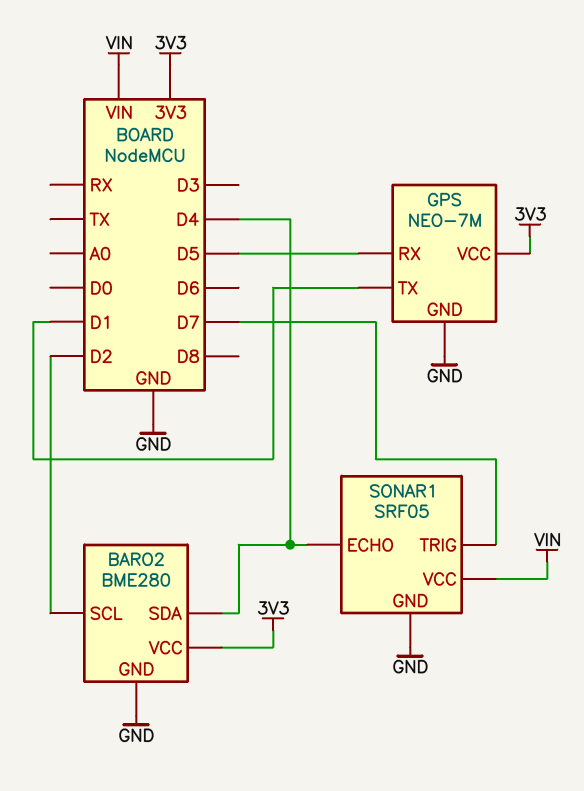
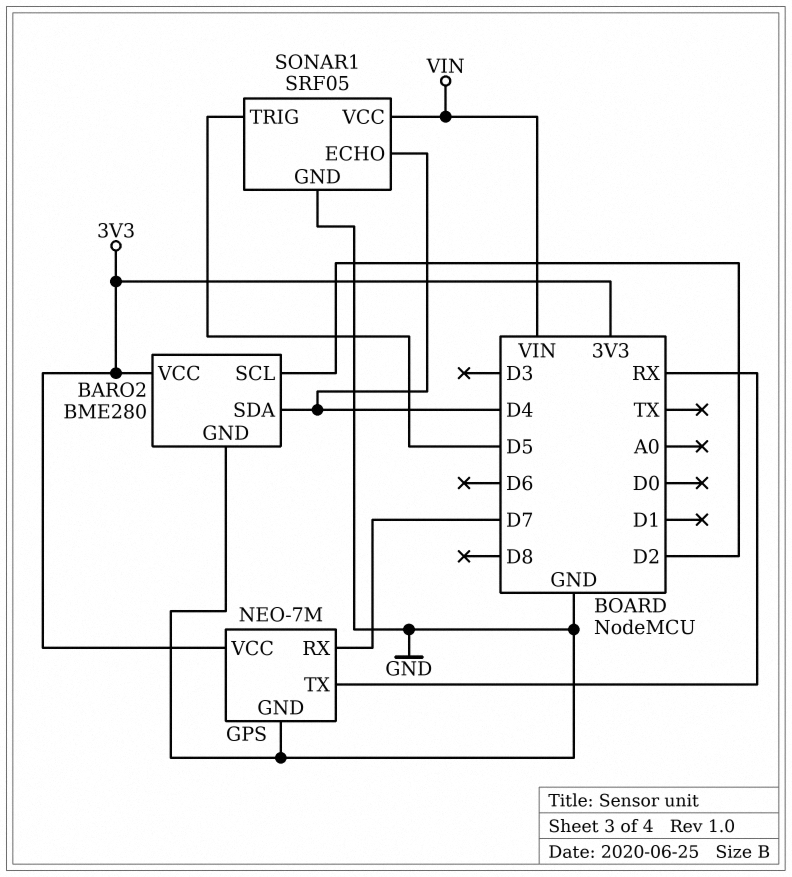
GPS pin RX: D5 -> D7
GPS pin TX: D1 -> RX
SONAR1 pin TRIG: D7 -> D5

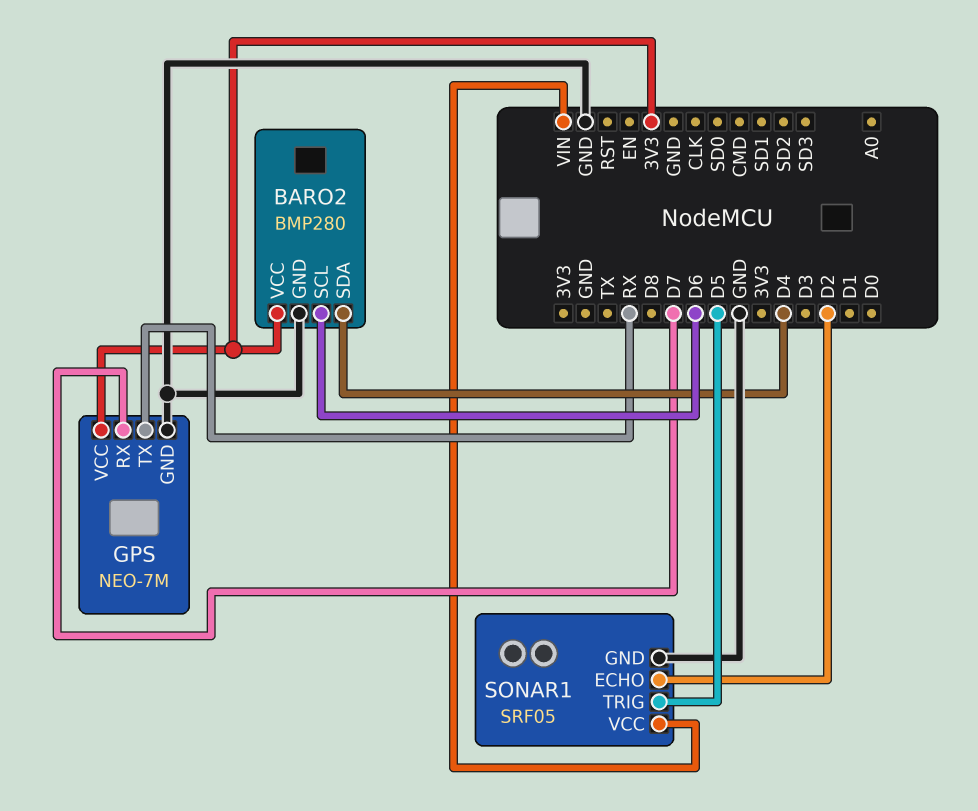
BARO2: BME280 -> BMP280
BARO2 pin SCL: D2 -> D6
SONAR1 pin ECHO: D4 -> D2

